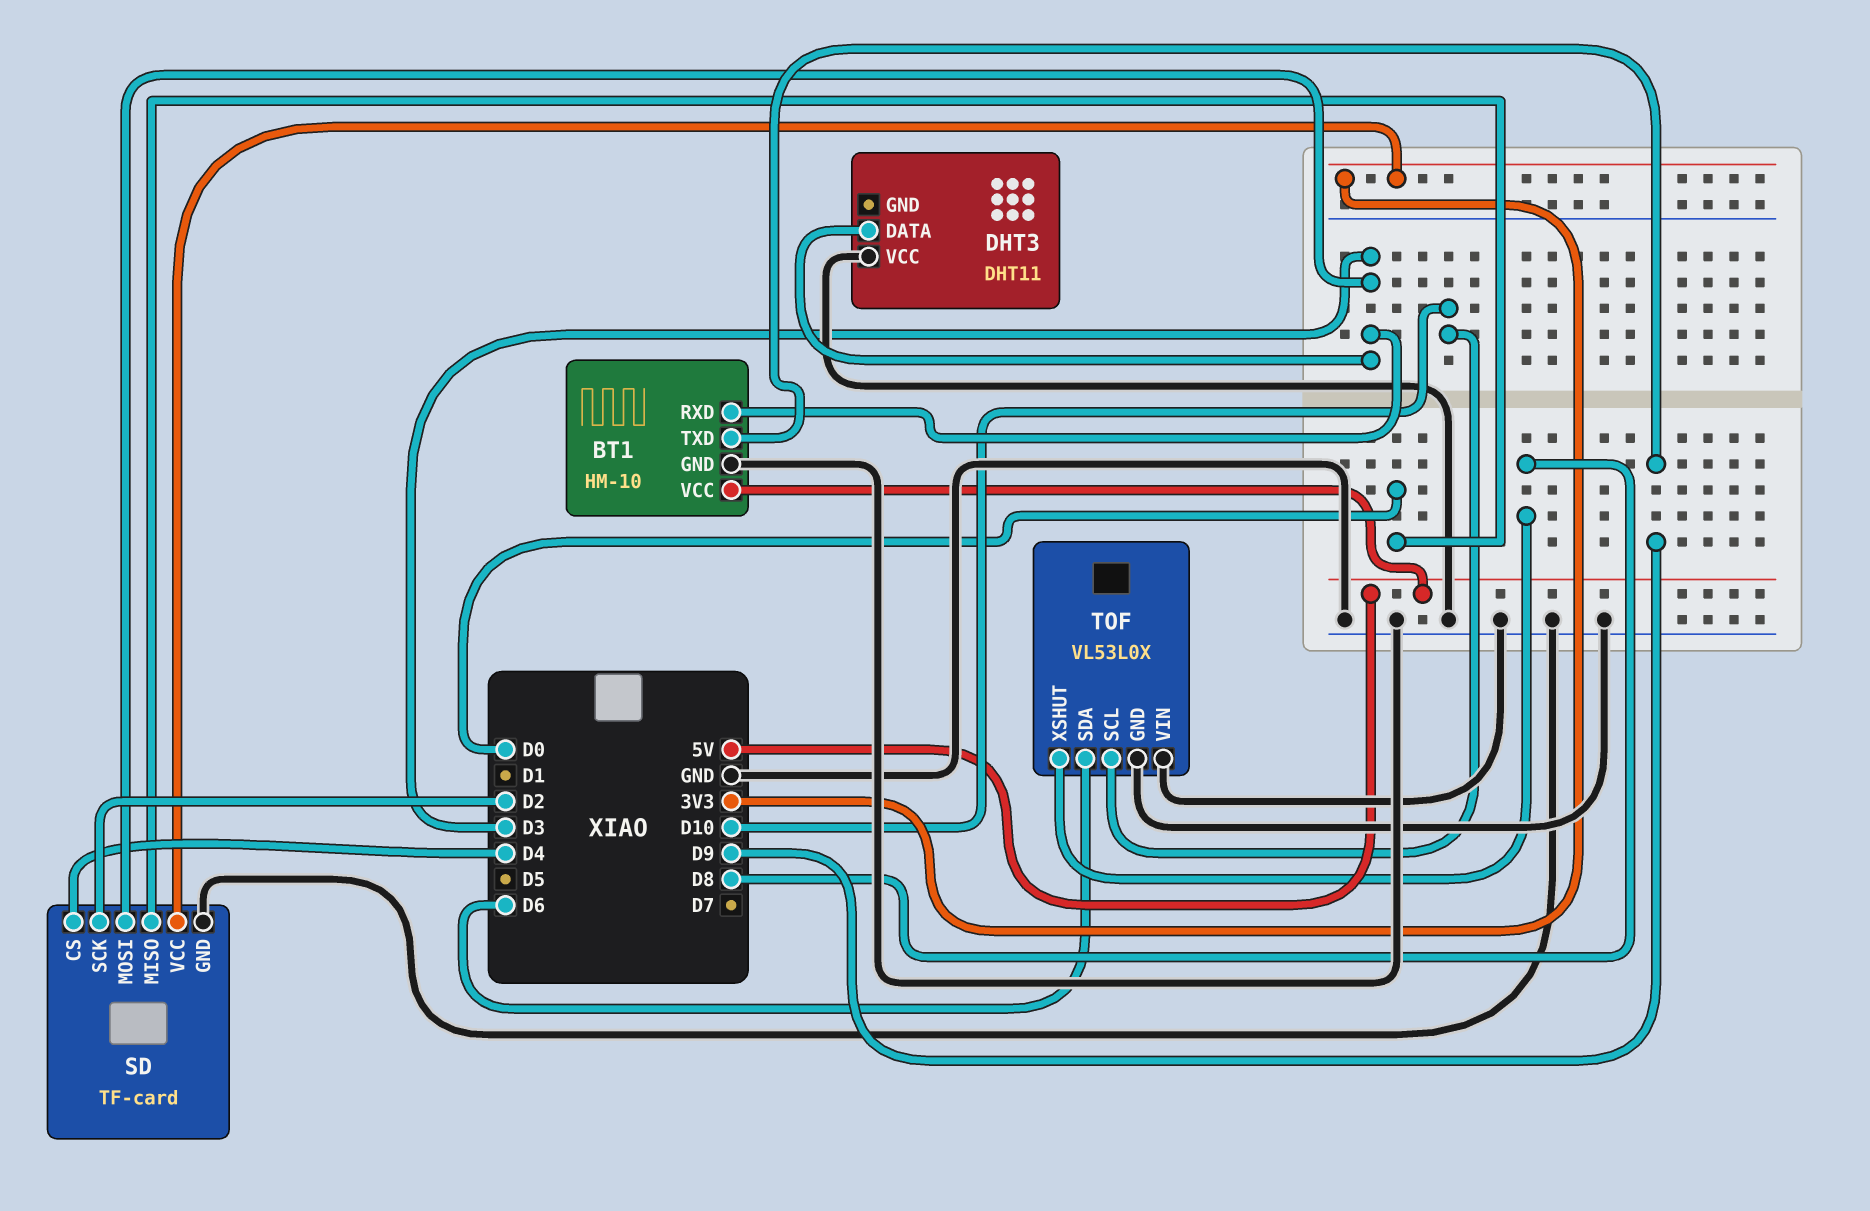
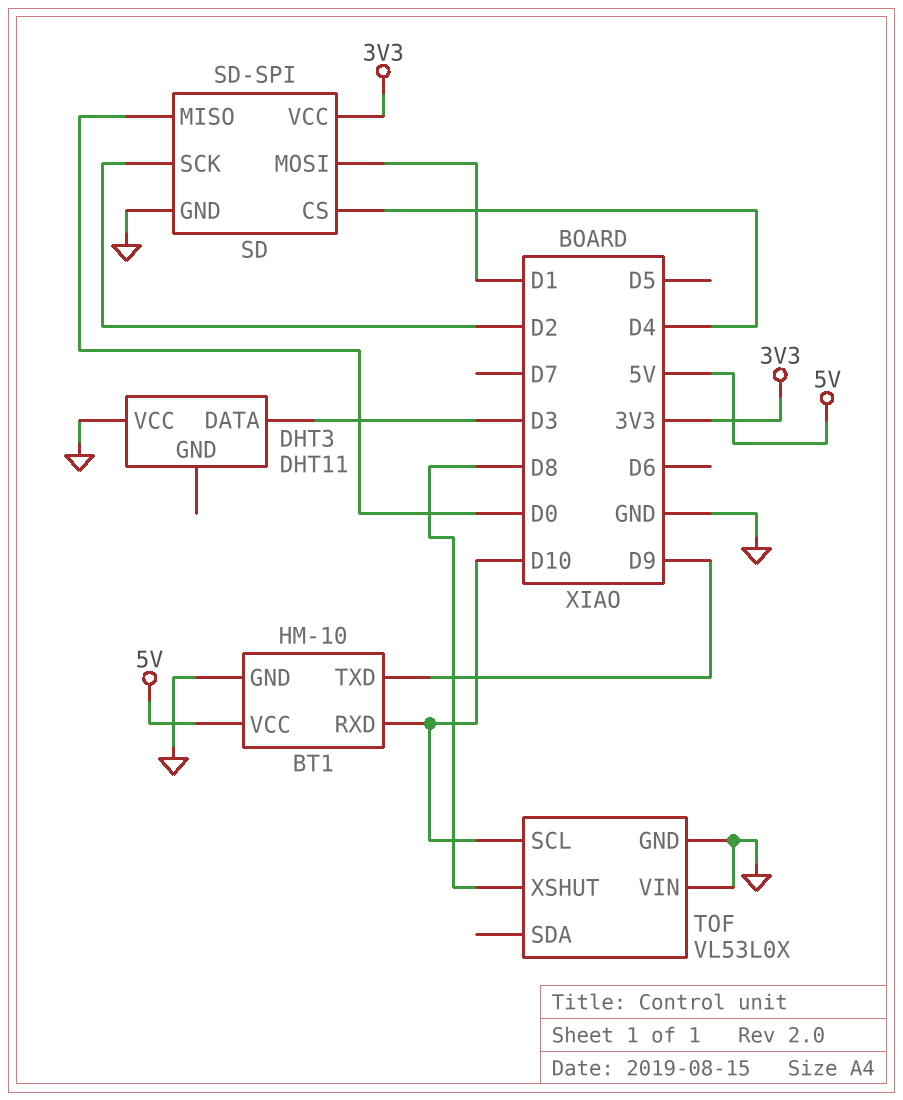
BT1 pin RXD: D3 -> D10
SD: TF-card -> SD-SPI
SD pin MOSI: D3 -> D1
TOF pin SDA: D6 -> none

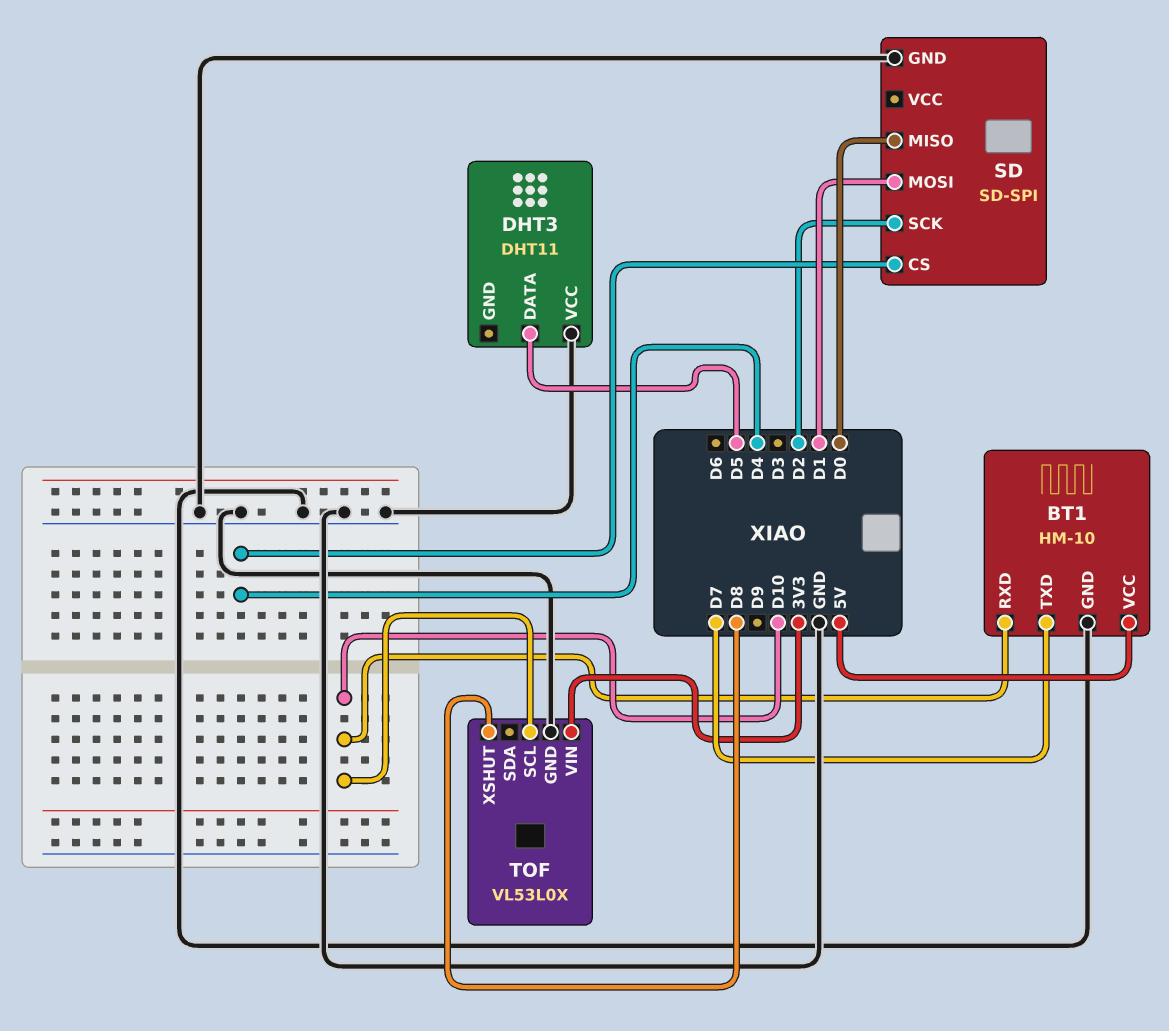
BT1 pin TXD: D9 -> D7
DHT3 pin DATA: D3 -> D5
SD pin VCC: 3V3 -> none
TOF pin VIN: GND -> 3V3

